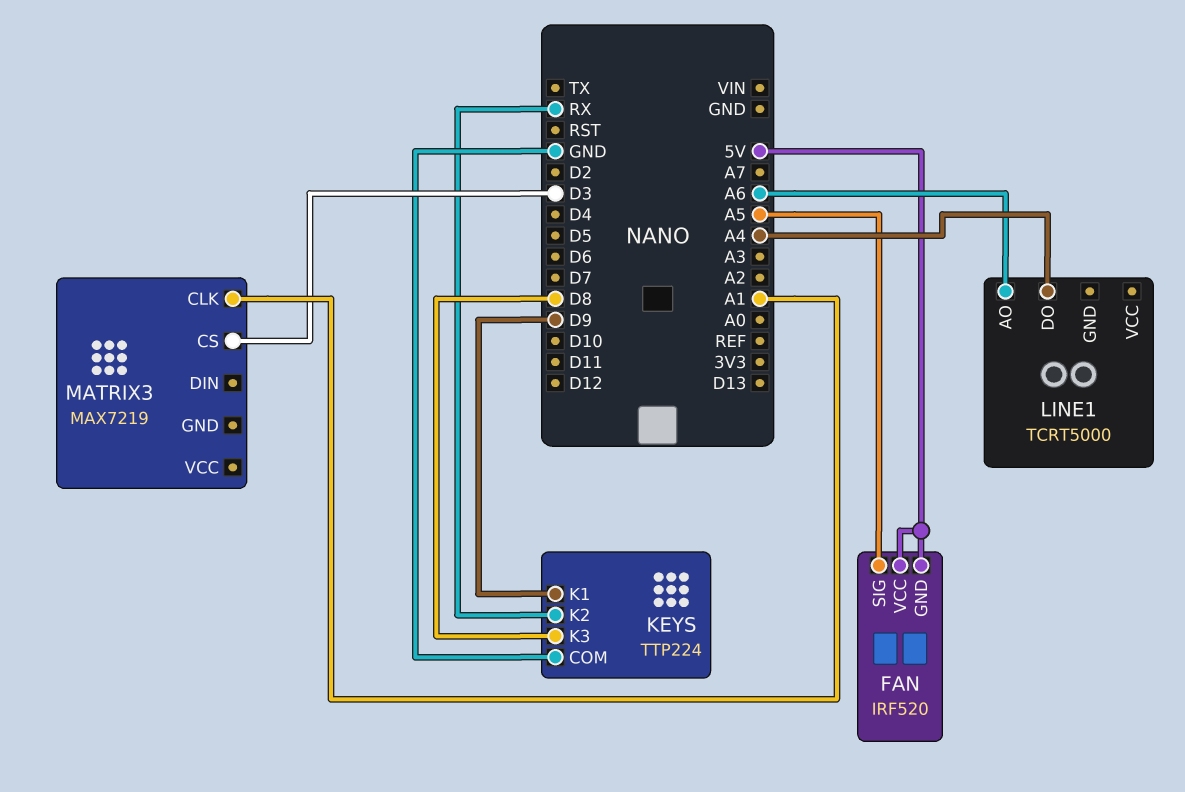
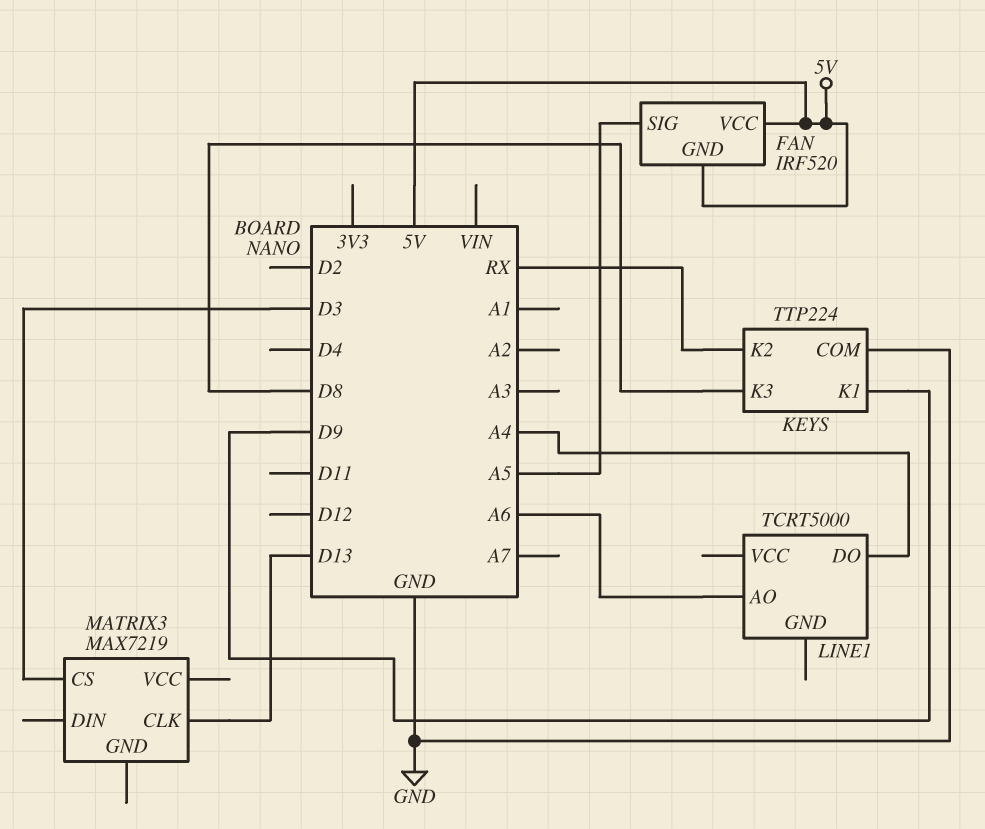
MATRIX3 pin CLK: A1 -> D13

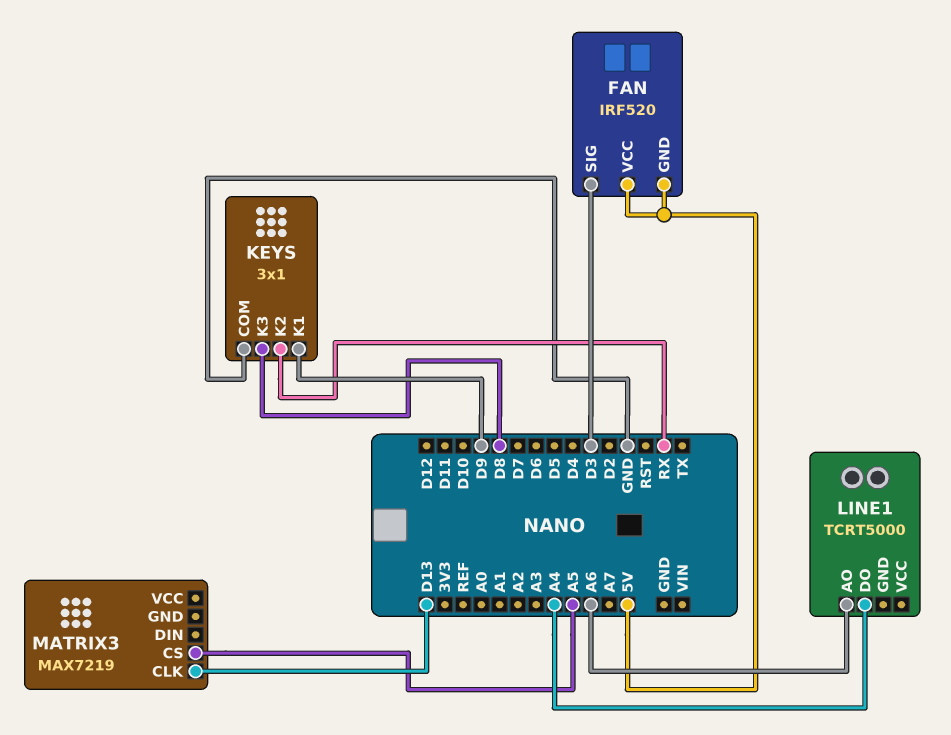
FAN pin SIG: A5 -> D3
KEYS: TTP224 -> 3x1
MATRIX3 pin CS: D3 -> A5

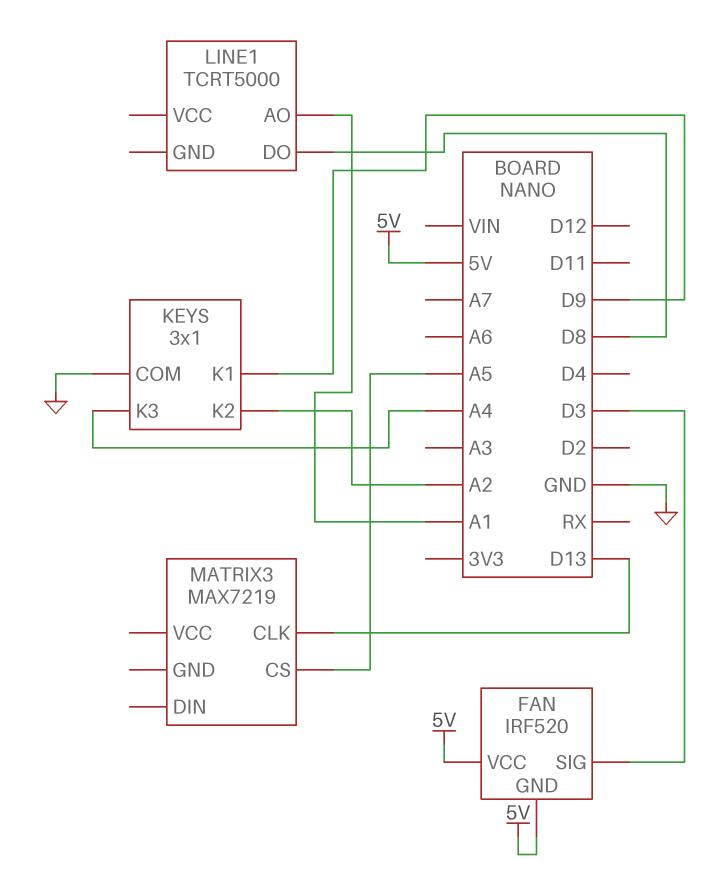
KEYS pin K2: RX -> A2
KEYS pin K3: D8 -> A4
LINE1 pin AO: A6 -> A1
LINE1 pin DO: A4 -> D8

